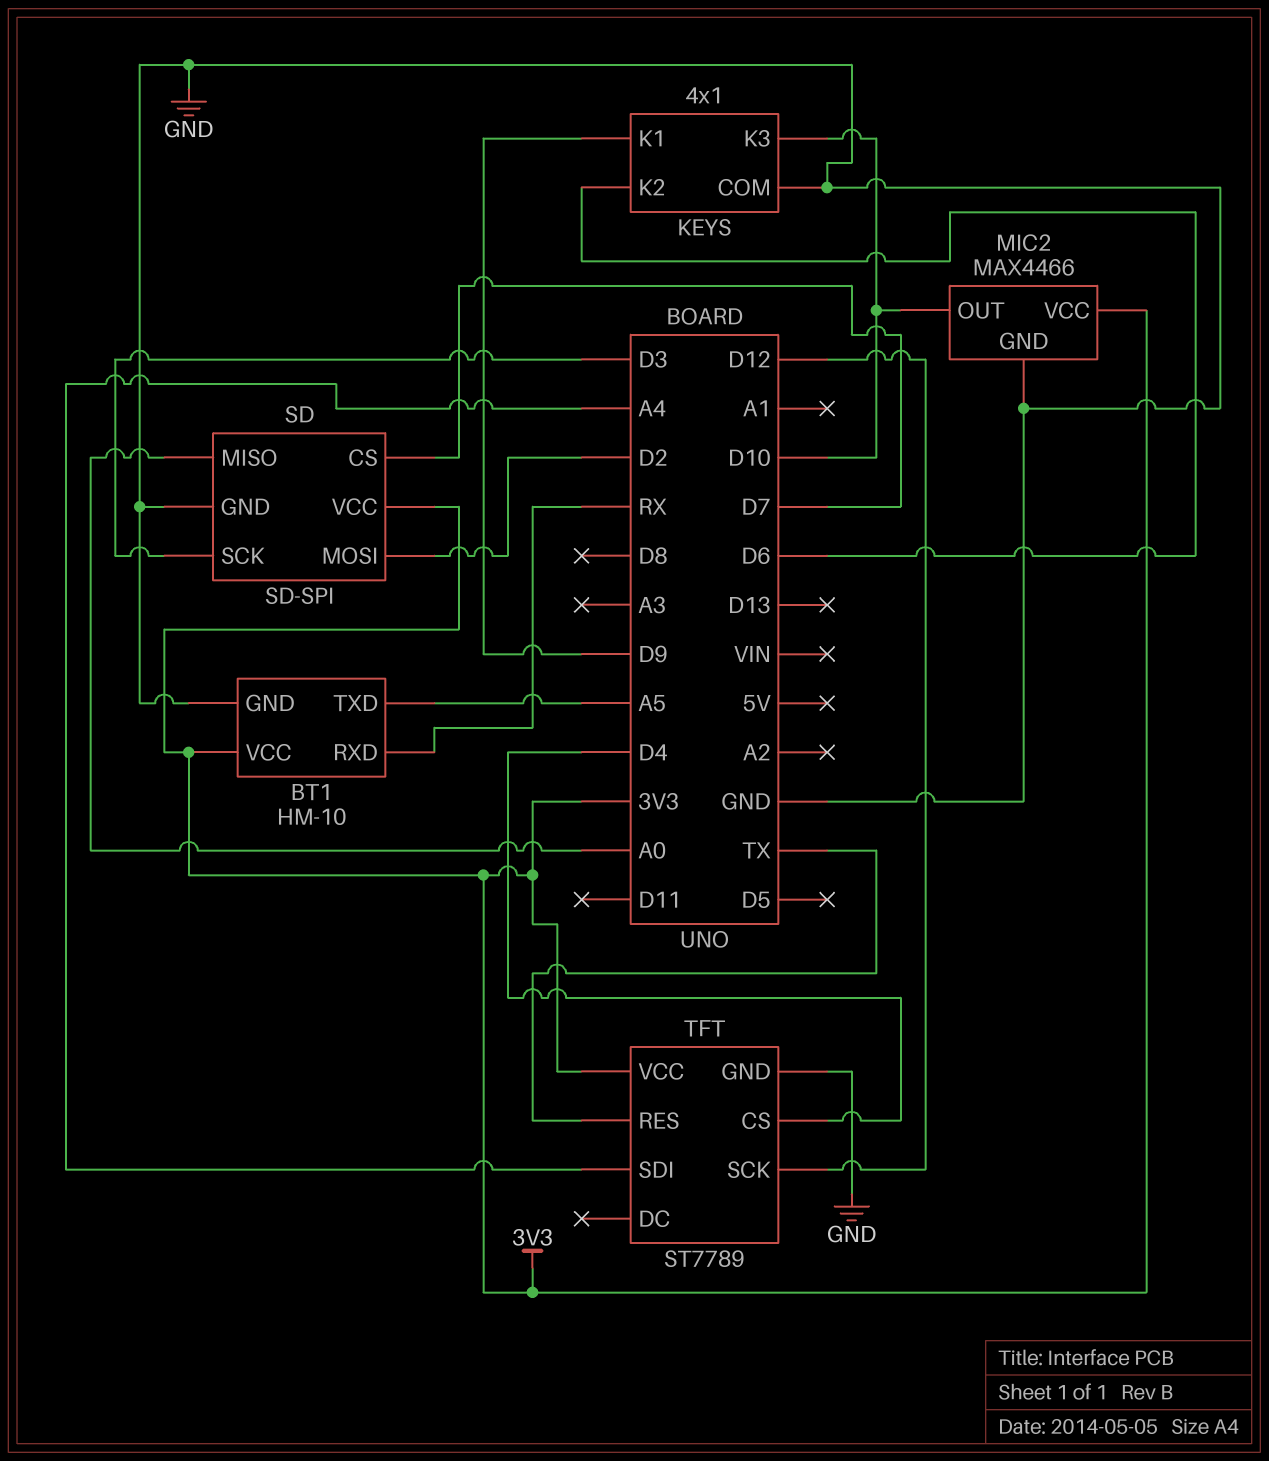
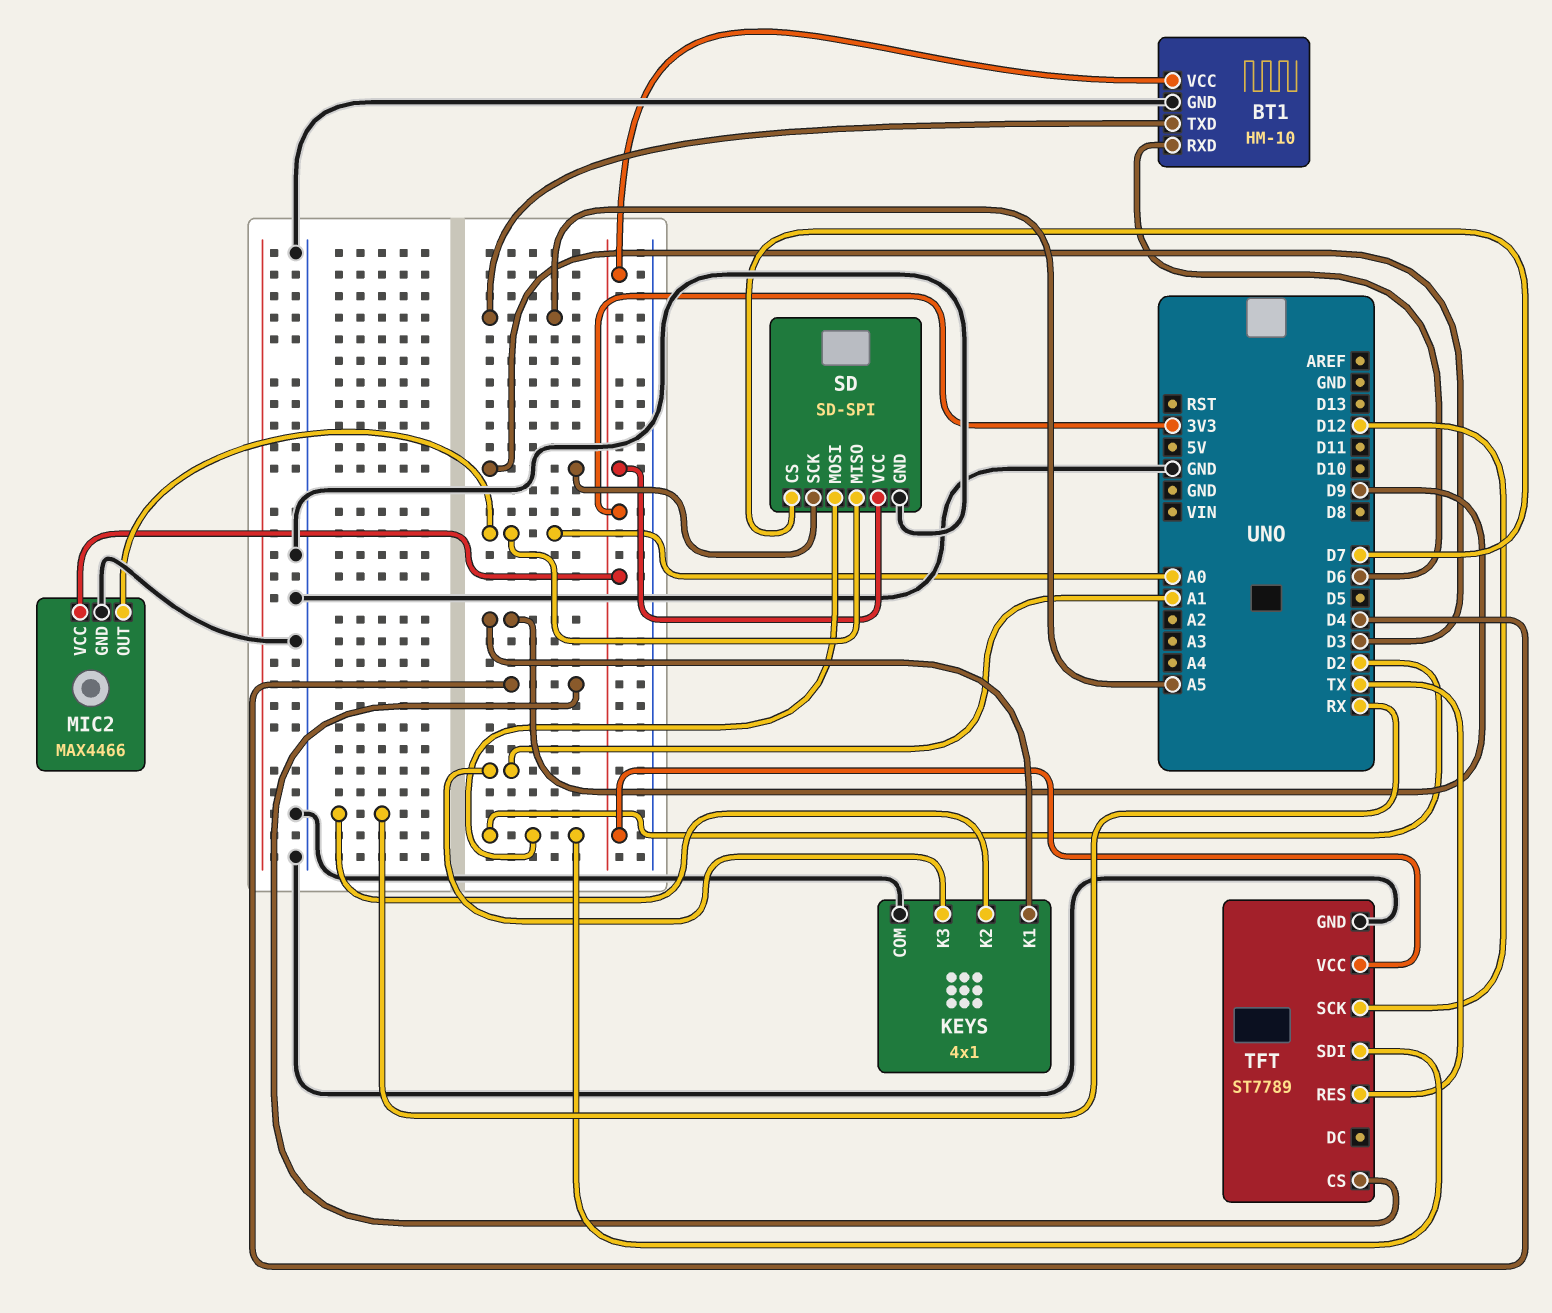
BT1 pin RXD: RX -> D6
KEYS pin K2: D6 -> RX
KEYS pin K3: D10 -> A1
MIC2 pin OUT: D10 -> A0
TFT pin SDI: A4 -> D2

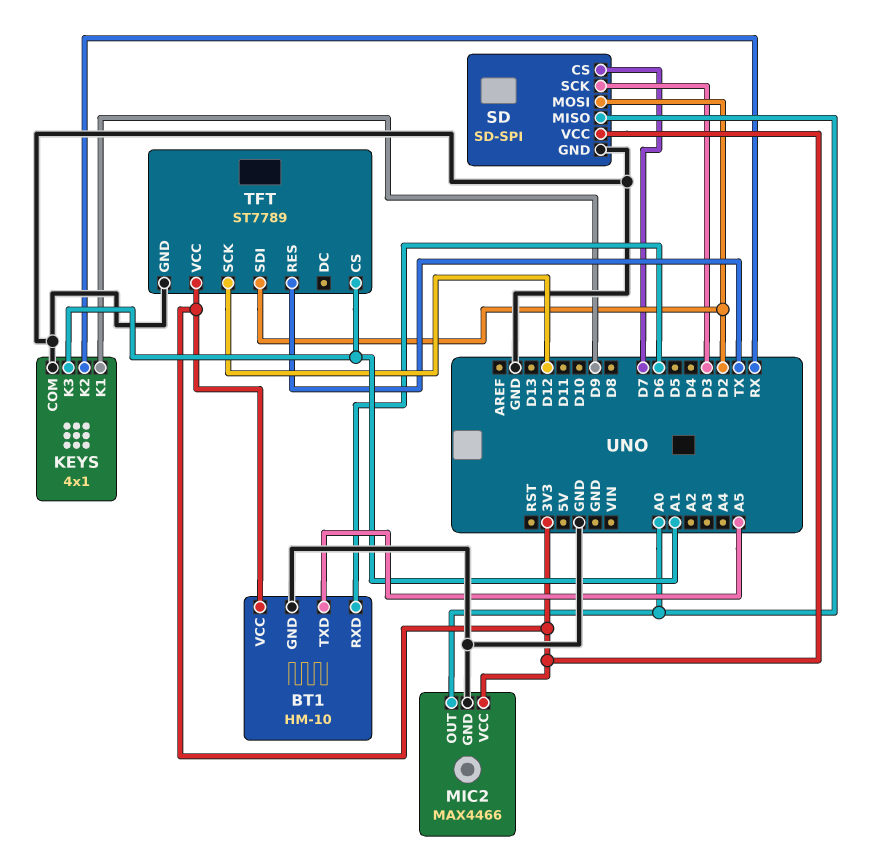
TFT pin CS: D4 -> A1

